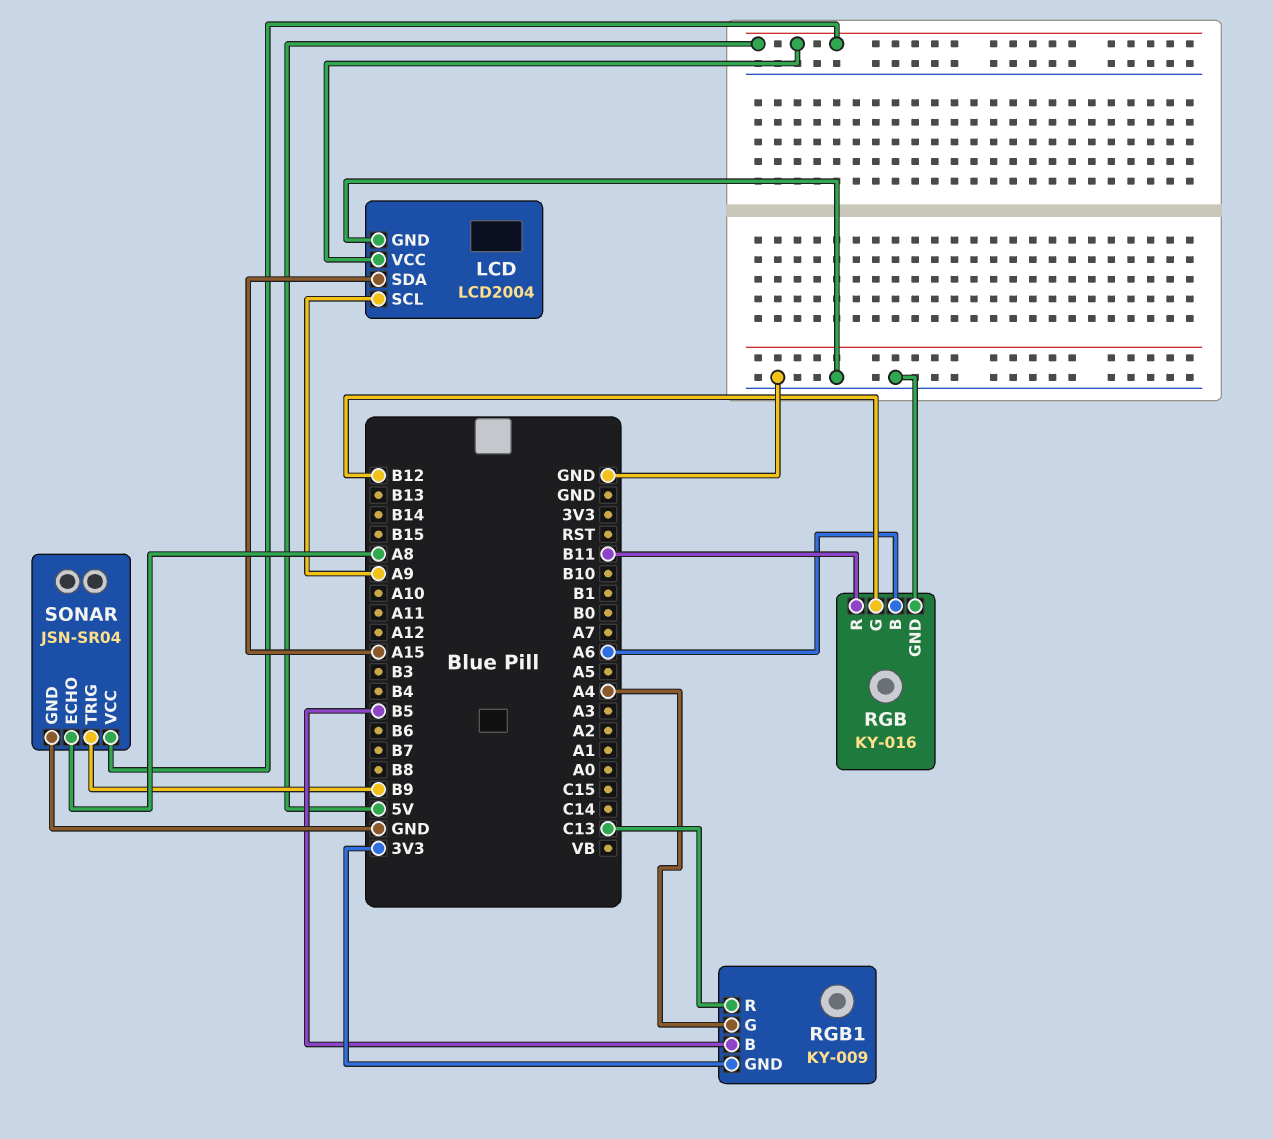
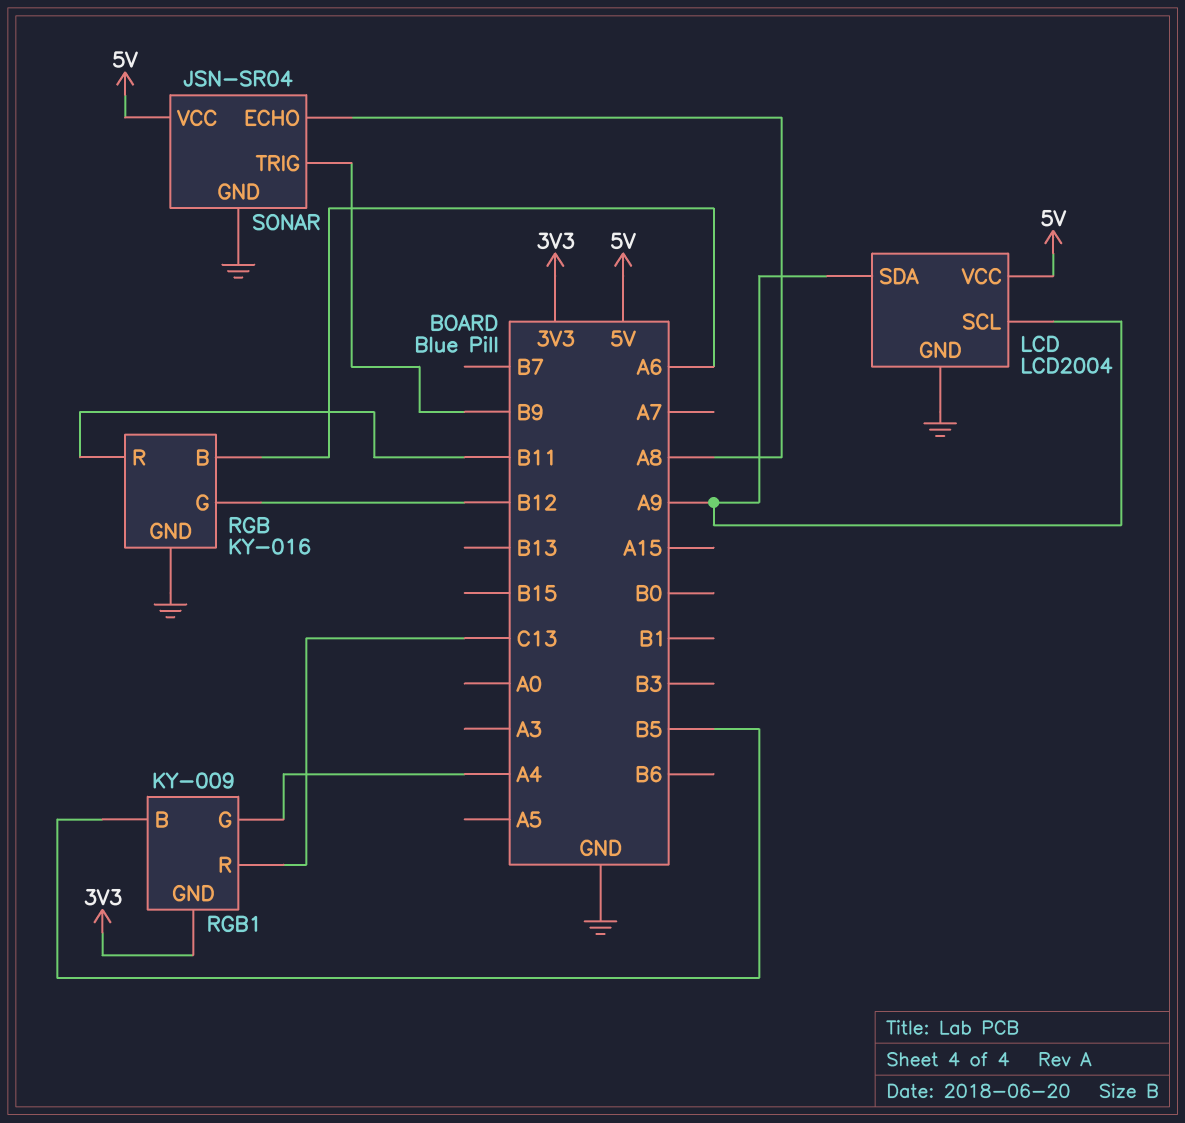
LCD pin SDA: A15 -> A9

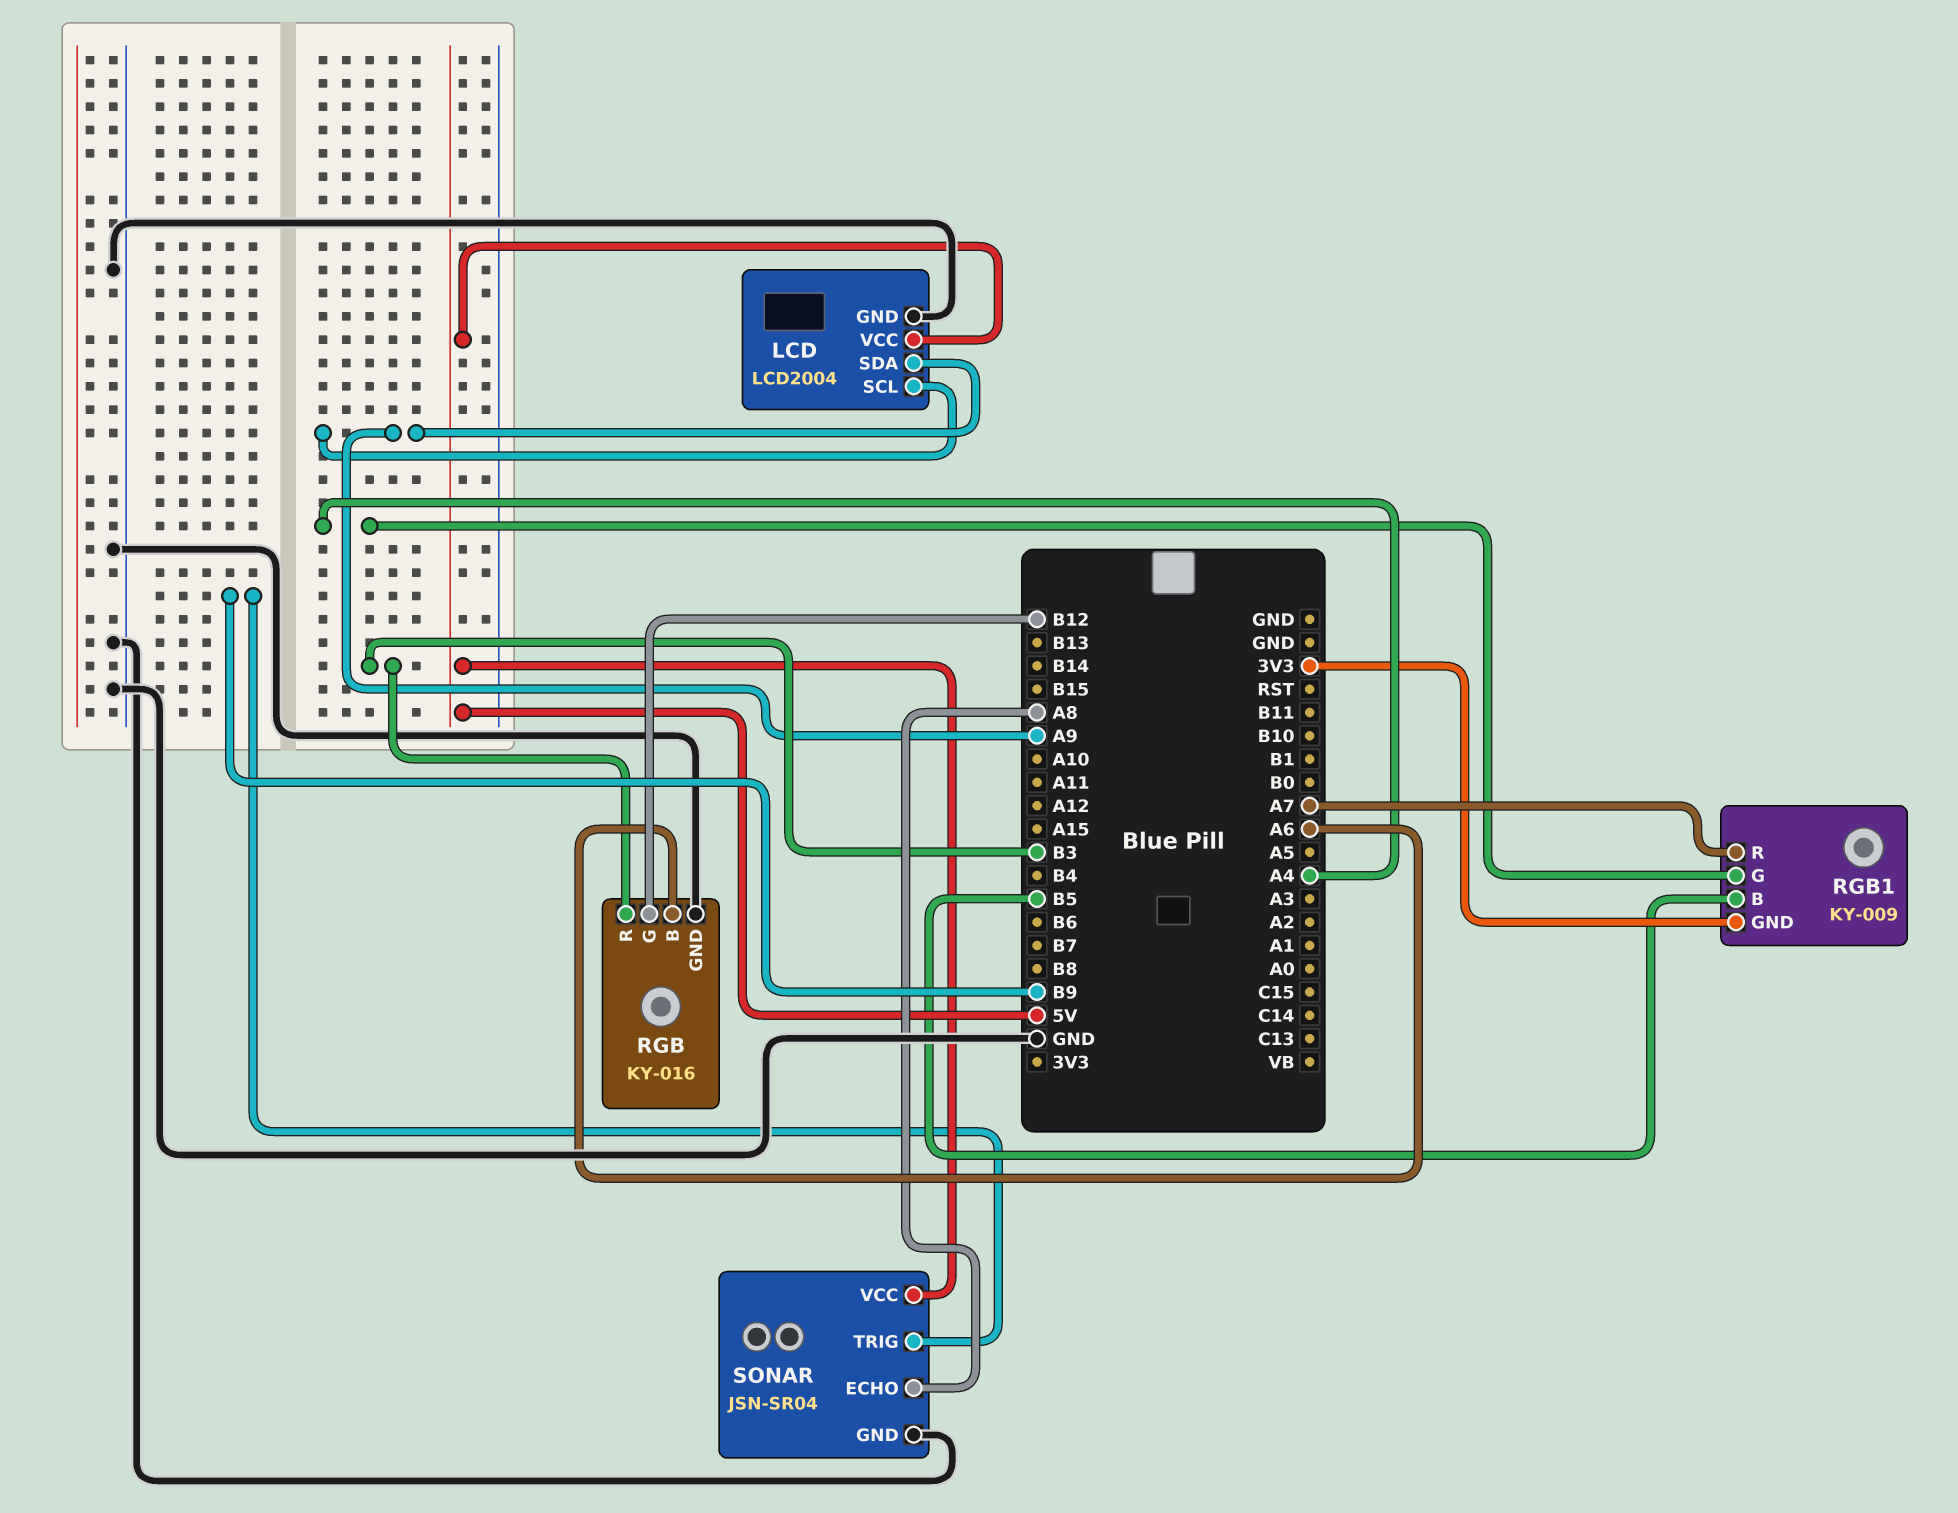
RGB pin R: B11 -> B3
RGB1 pin R: C13 -> A7

